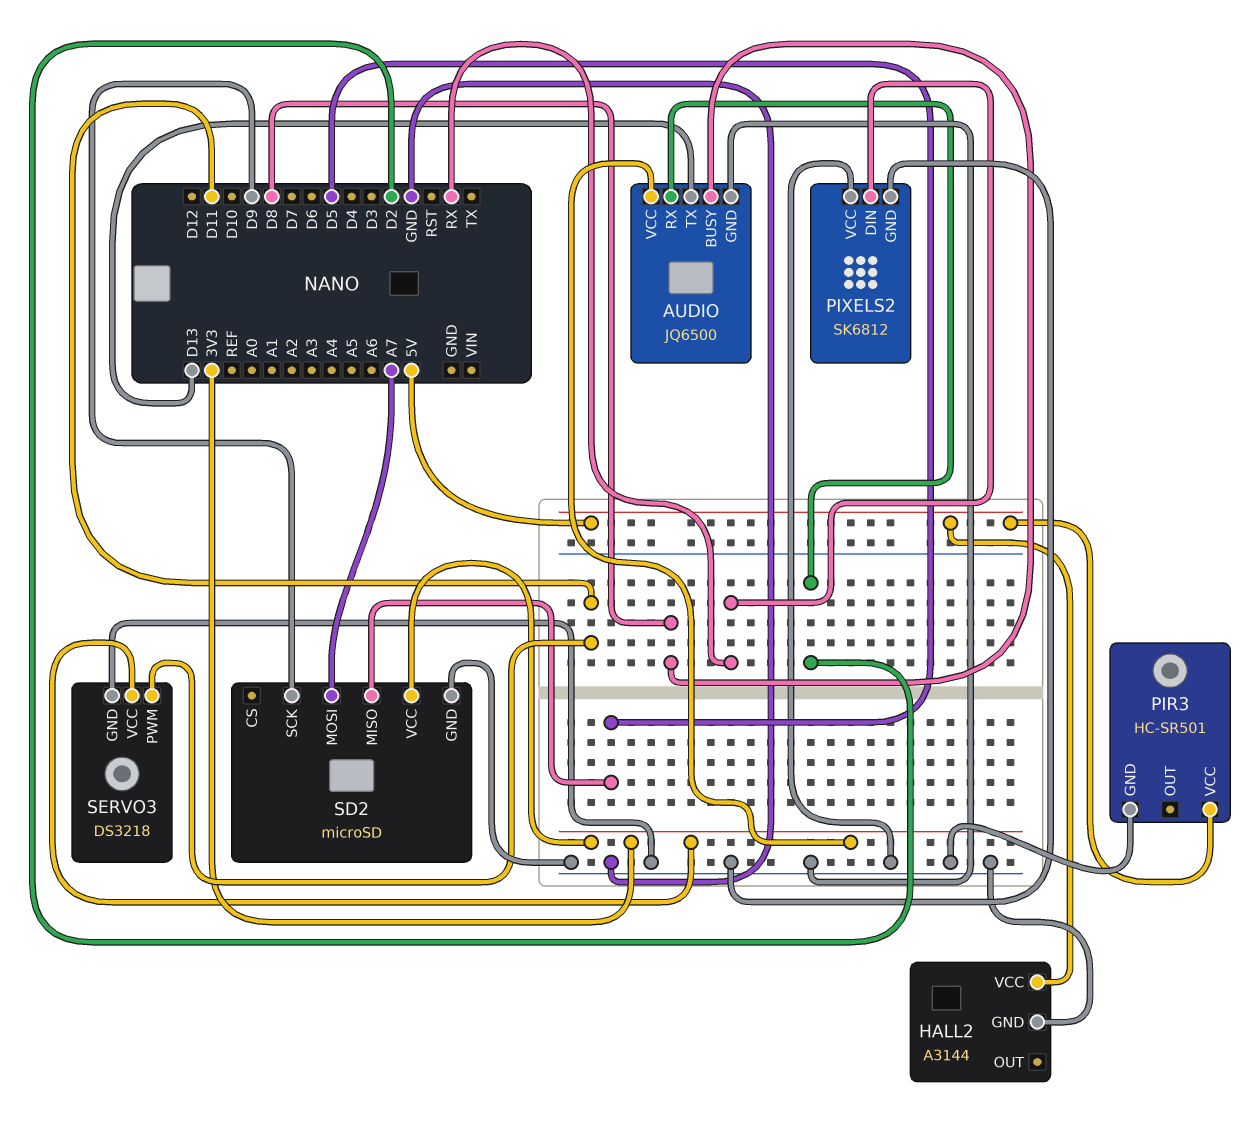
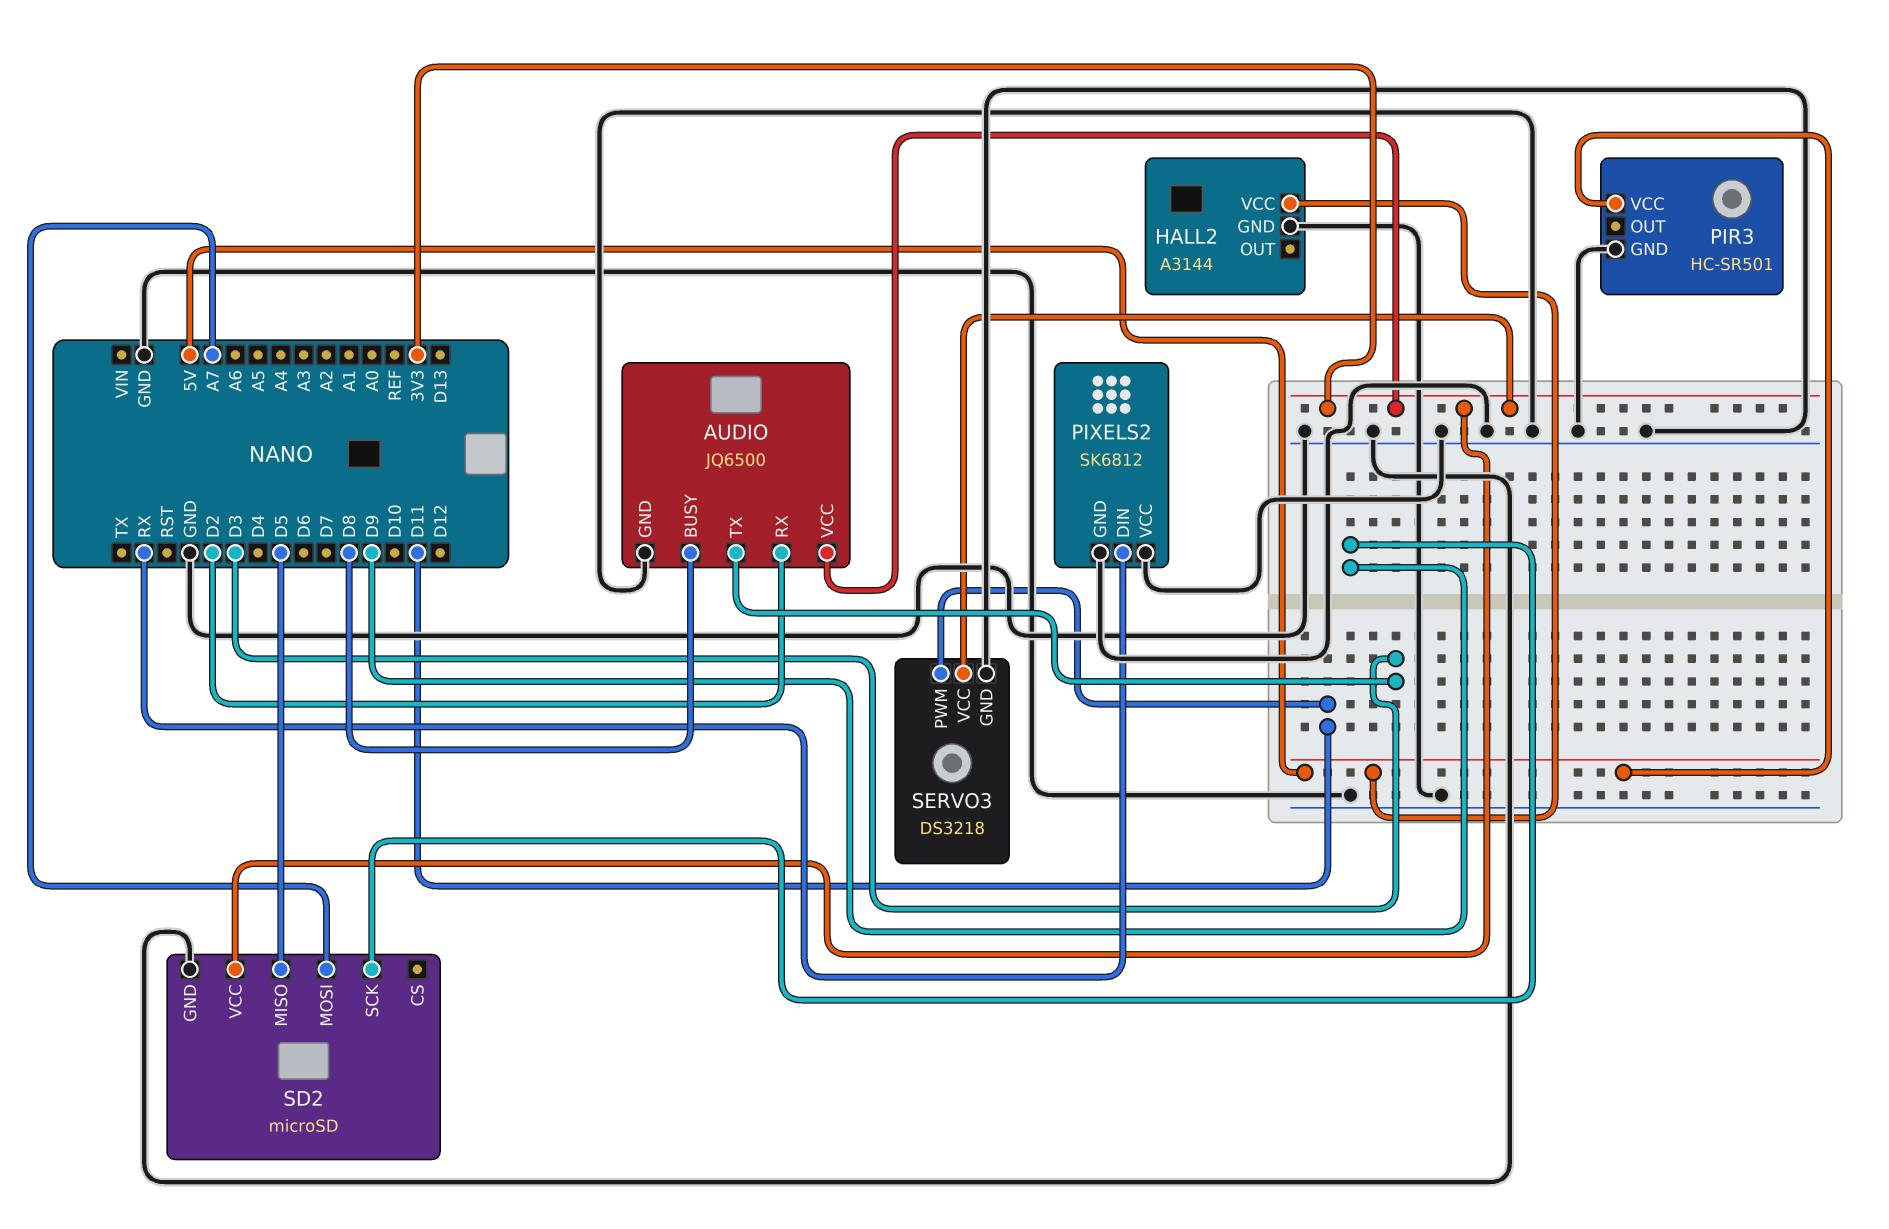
AUDIO pin TX: D13 -> D3

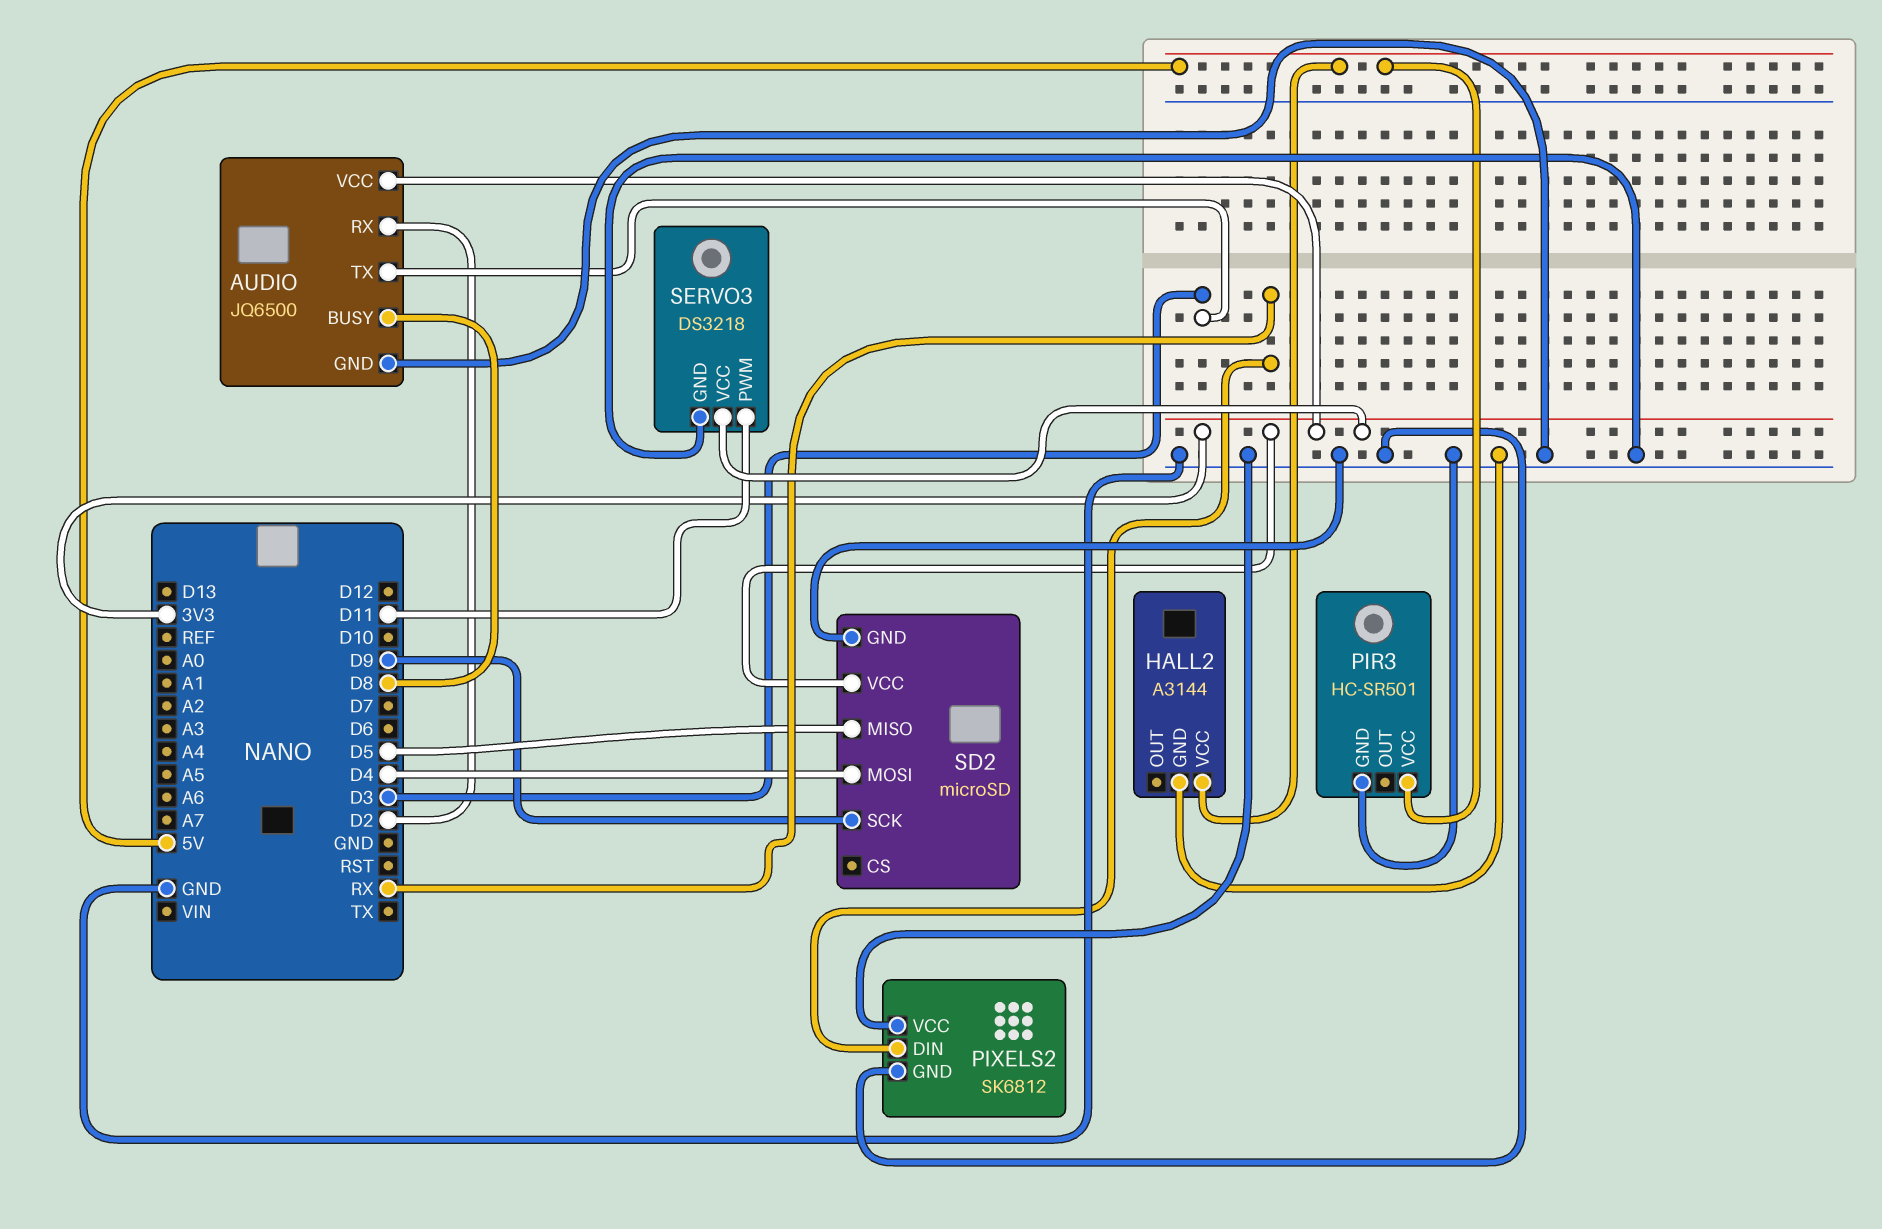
SD2 pin MOSI: A7 -> D4

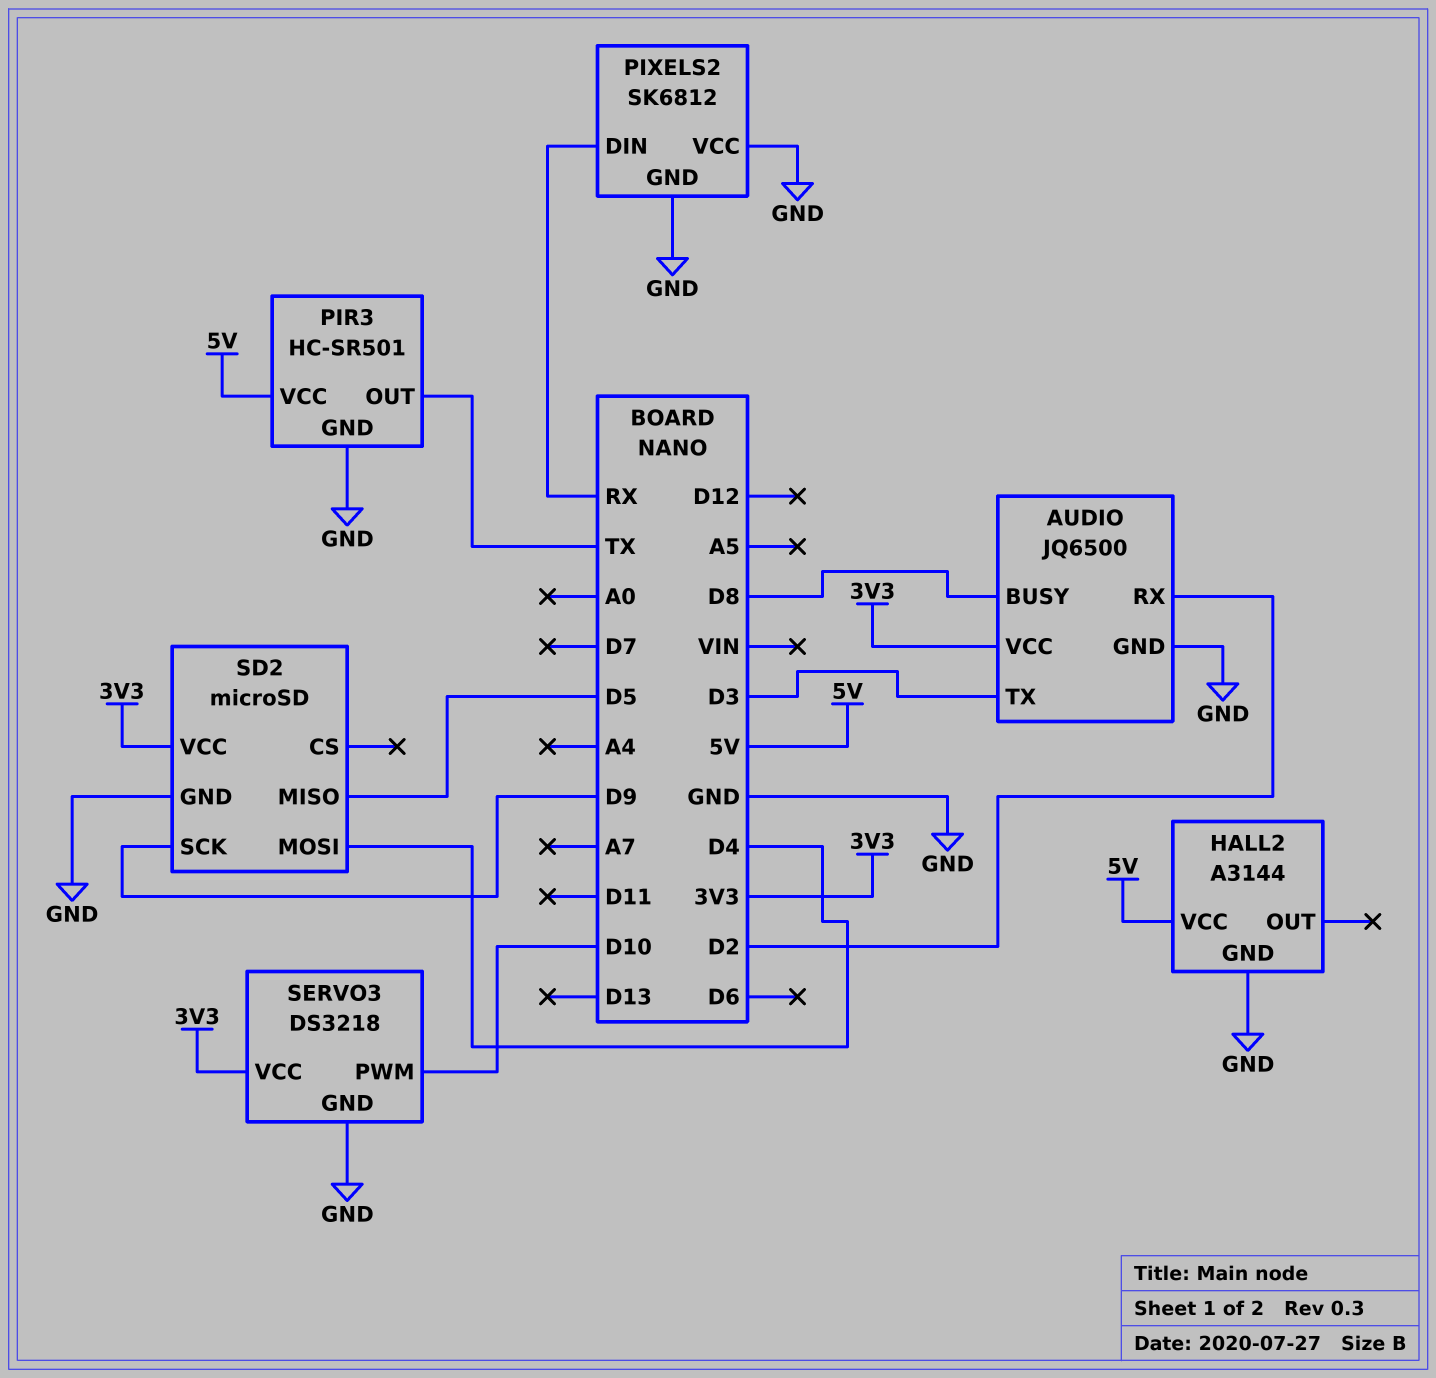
PIR3 pin OUT: none -> TX
SERVO3 pin PWM: D11 -> D10

